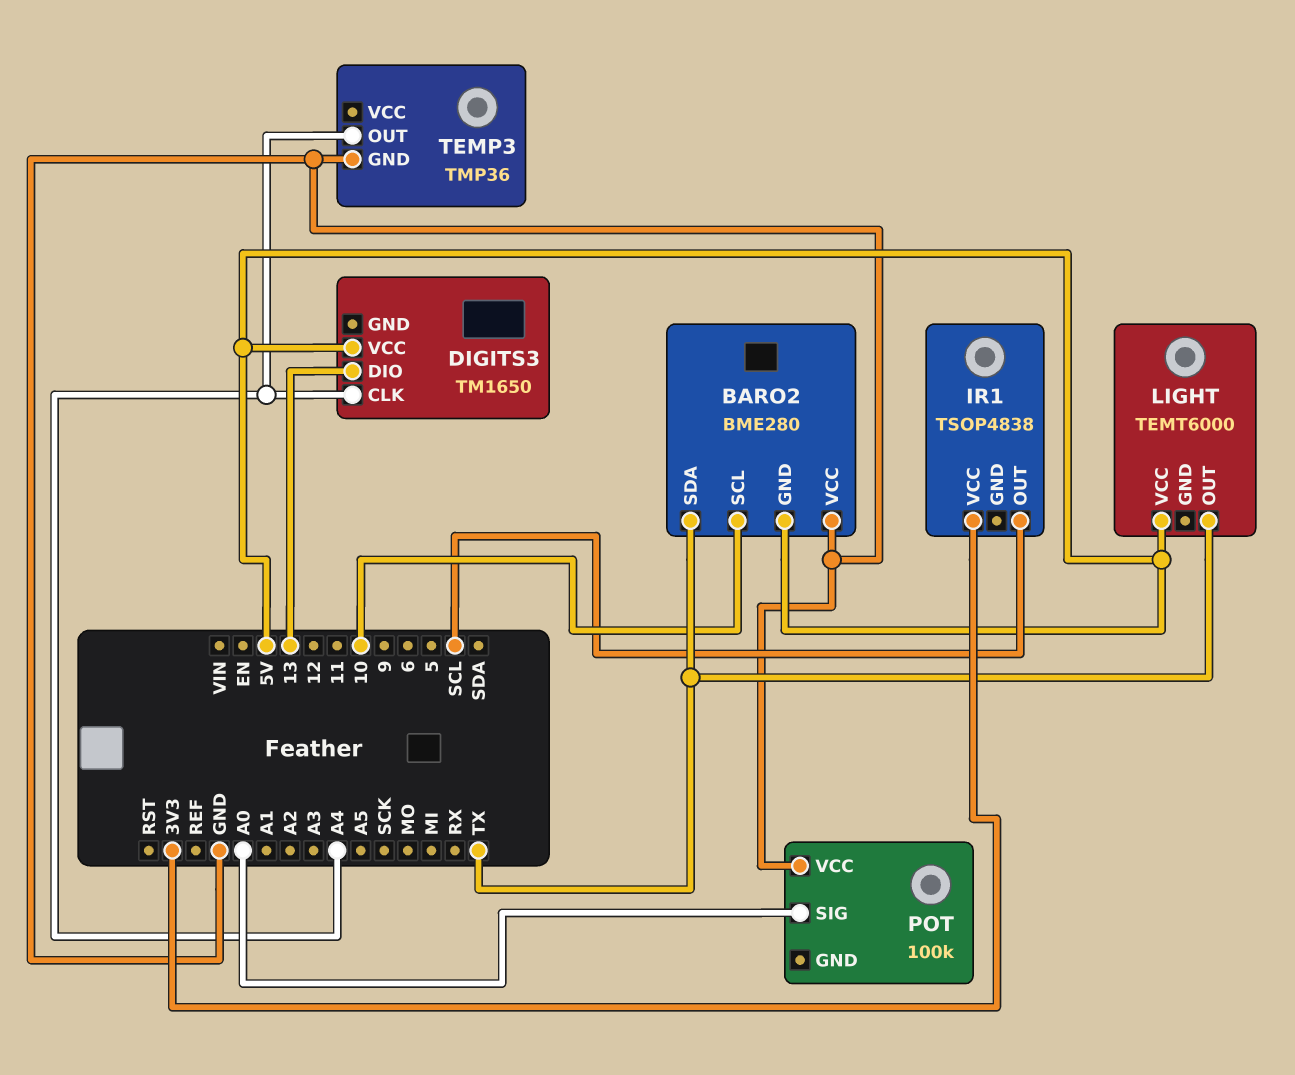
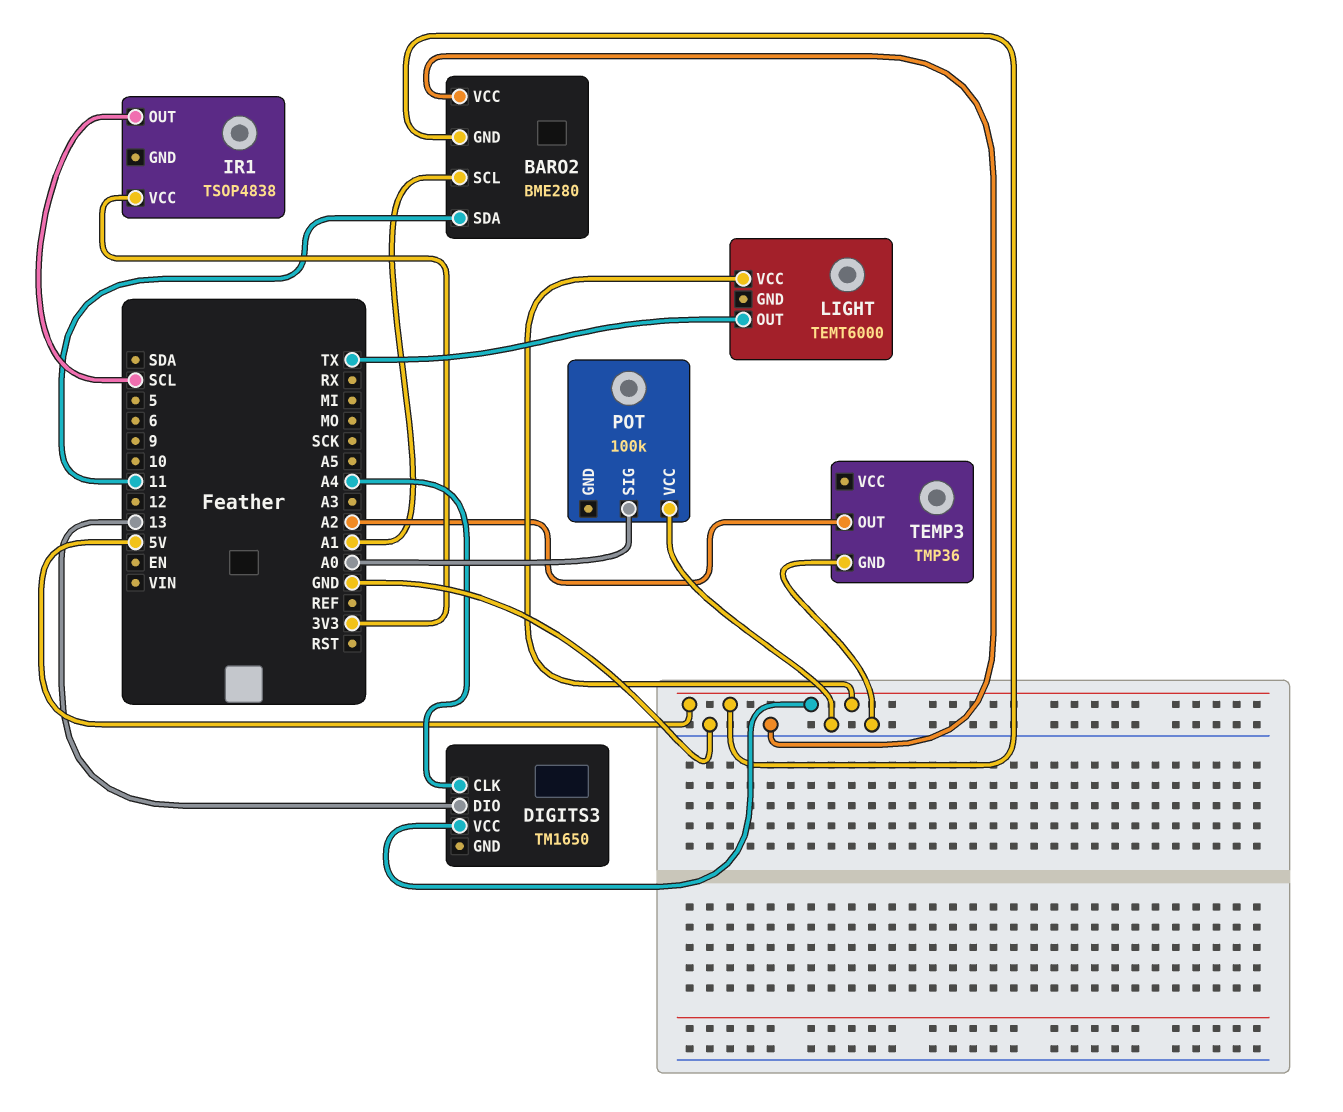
BARO2 pin SCL: 10 -> A1
BARO2 pin SDA: TX -> 11
TEMP3 pin OUT: A4 -> A2

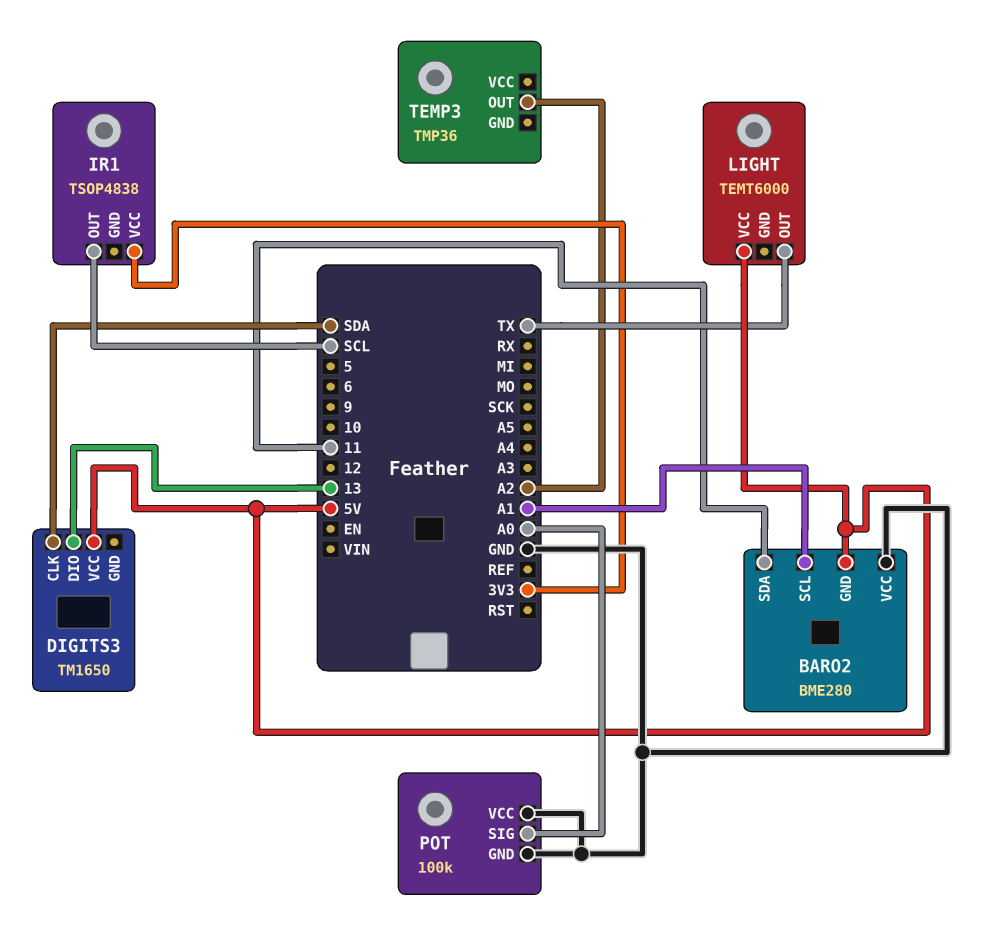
DIGITS3 pin CLK: A4 -> SDA
POT pin GND: none -> GND
TEMP3 pin GND: GND -> none

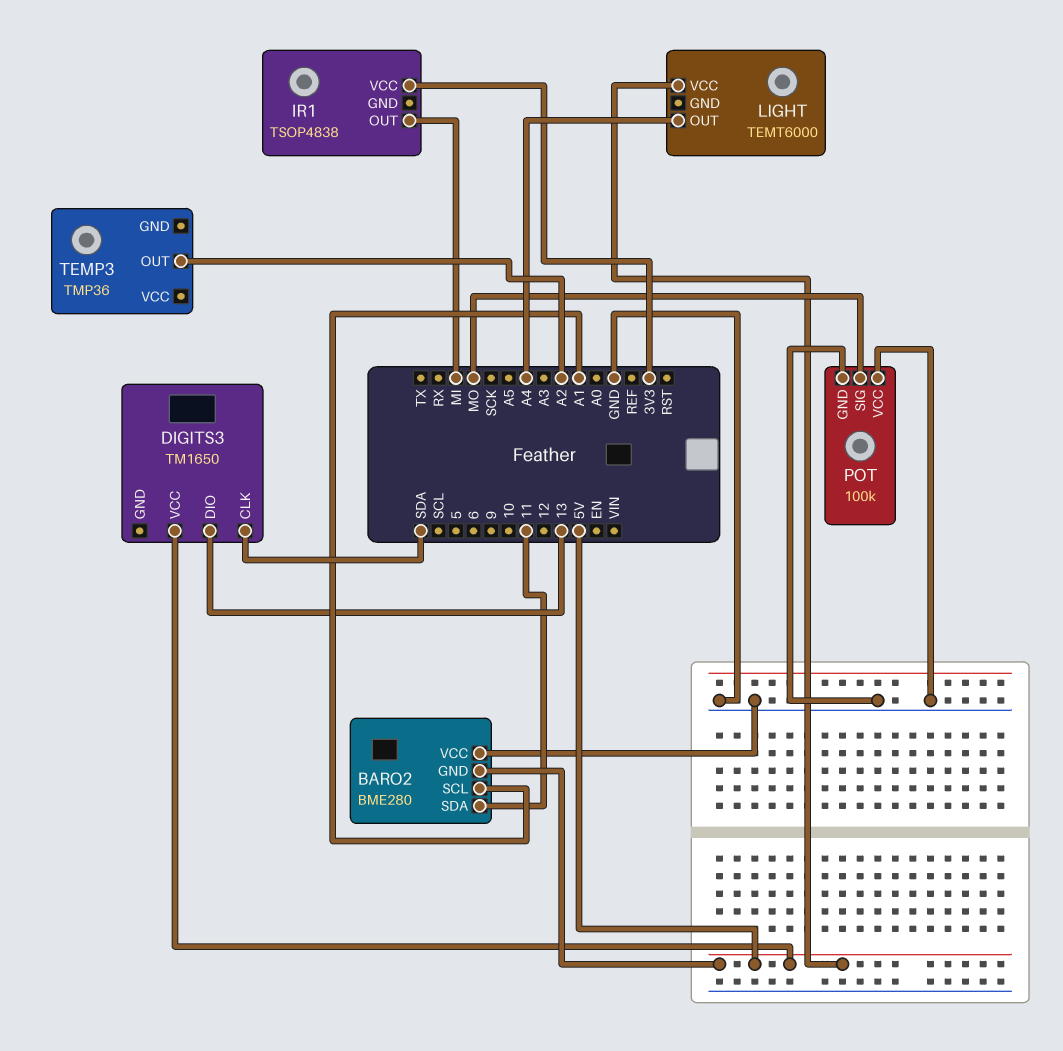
IR1 pin OUT: SCL -> MI
LIGHT pin OUT: TX -> A4
POT pin SIG: A0 -> MO

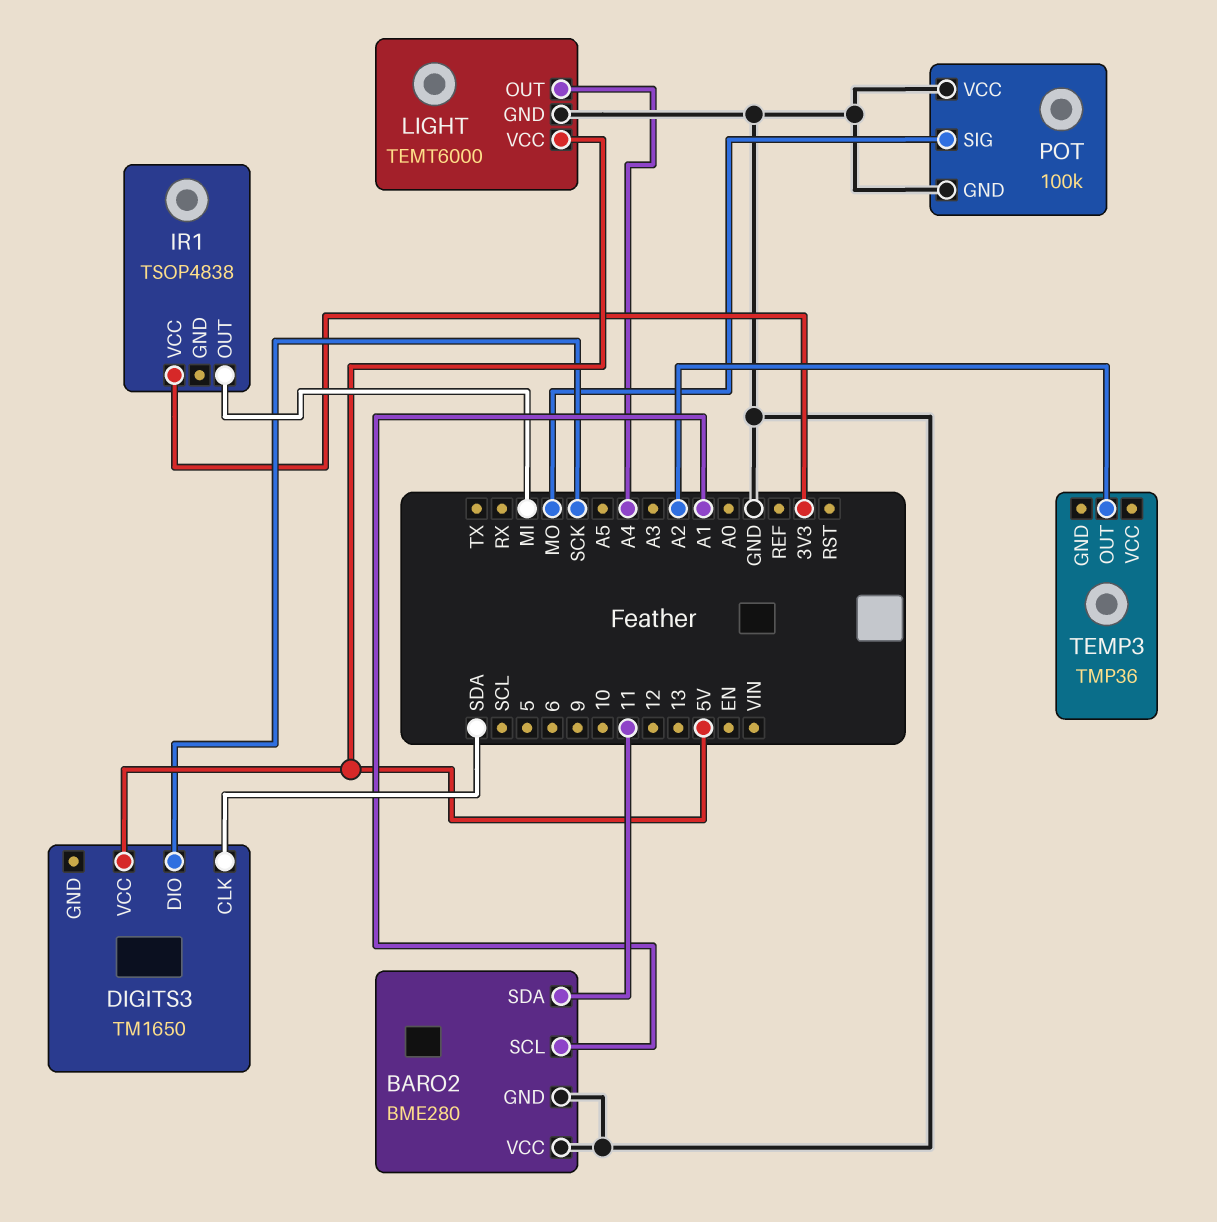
BARO2 pin GND: 5V -> GND
DIGITS3 pin DIO: 13 -> SCK
LIGHT pin GND: none -> GND

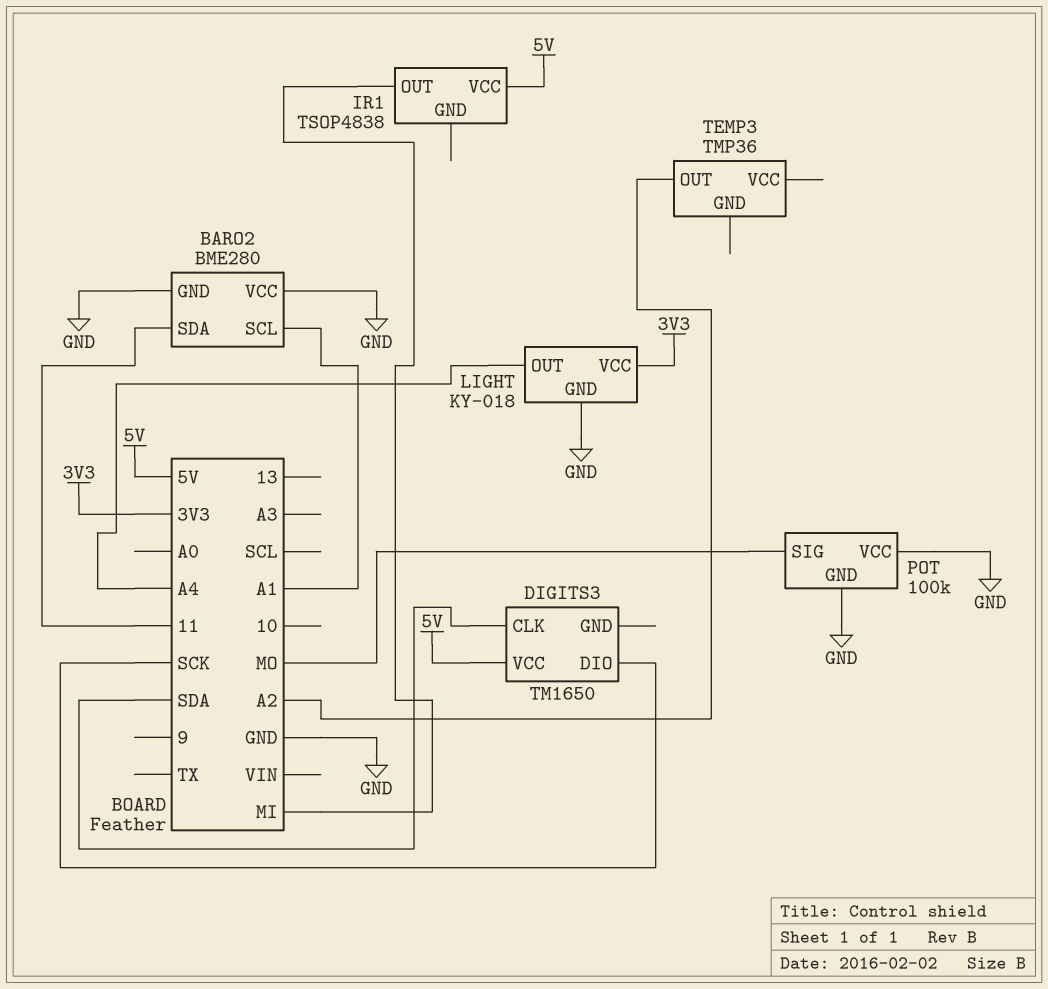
IR1 pin VCC: 3V3 -> 5V
LIGHT: TEMT6000 -> KY-018
LIGHT pin VCC: 5V -> 3V3

